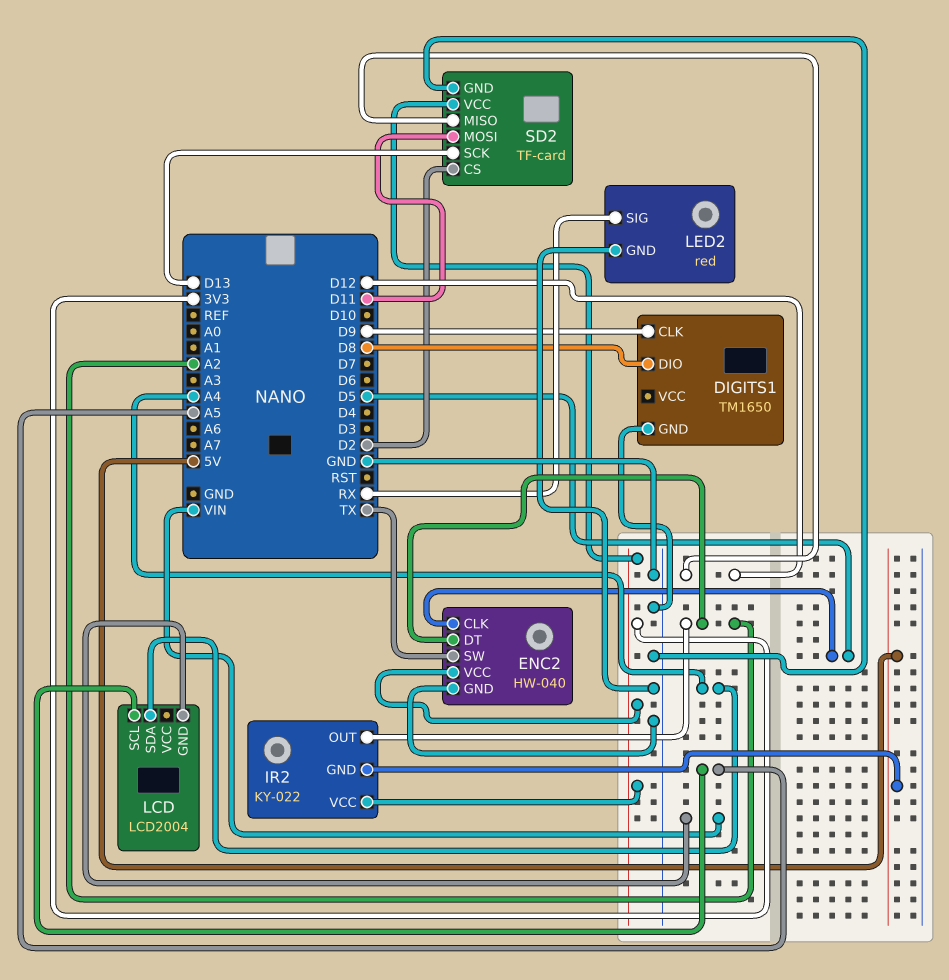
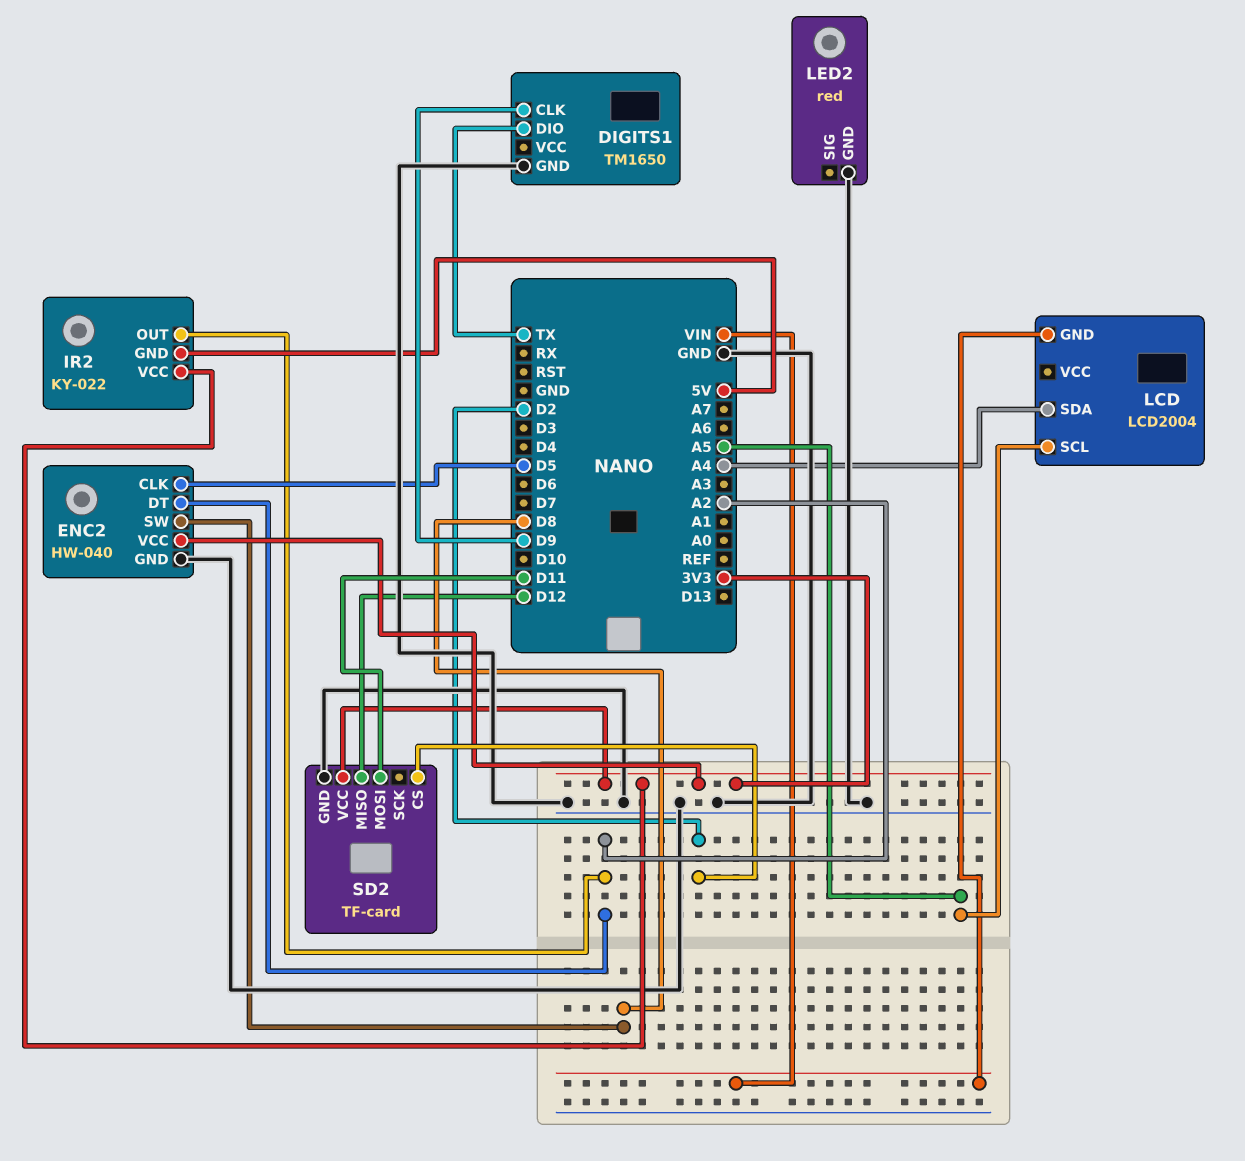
DIGITS1 pin DIO: D8 -> TX
ENC2 pin SW: TX -> D8
LED2 pin SIG: RX -> none
SD2 pin SCK: D13 -> none

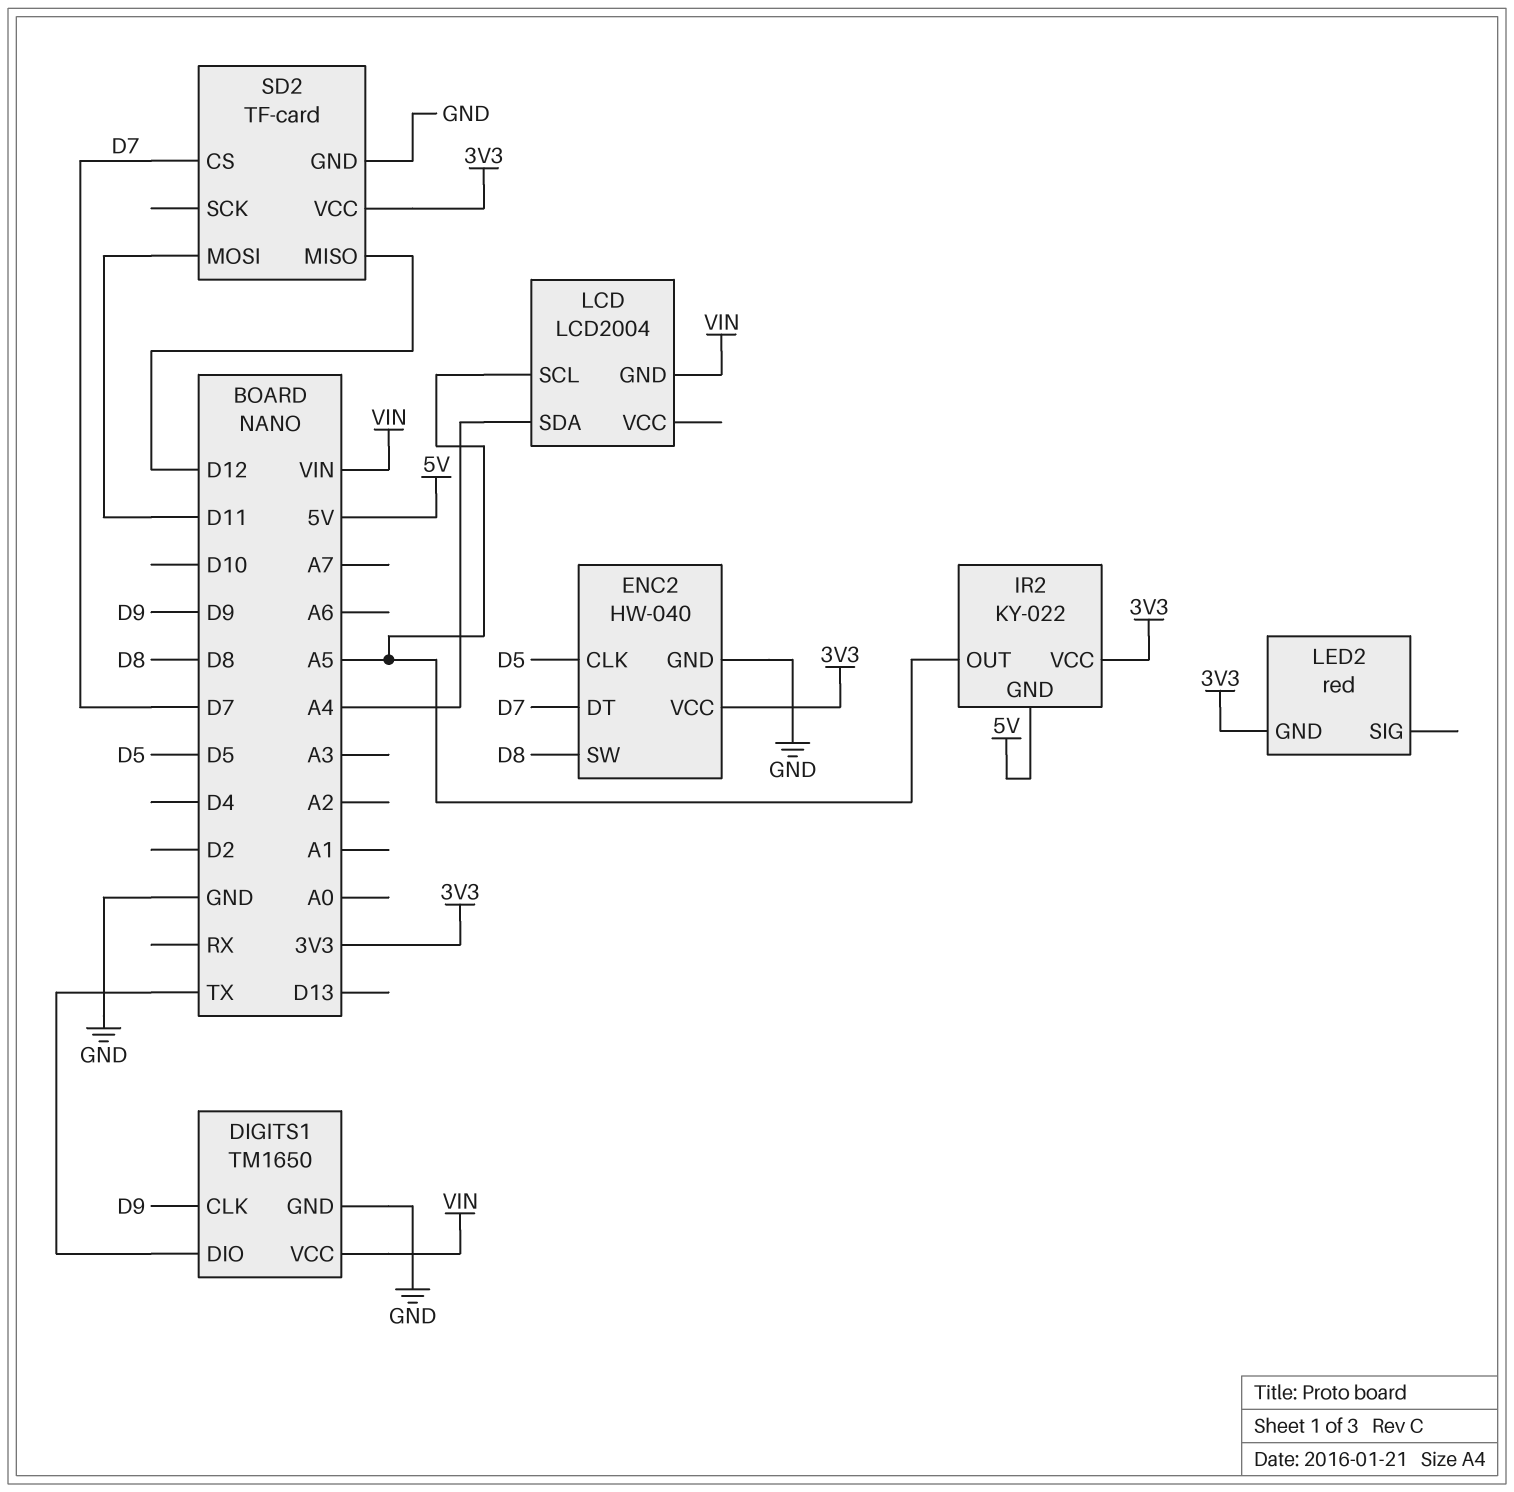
DIGITS1 pin VCC: none -> VIN
ENC2 pin DT: A2 -> D7
IR2 pin OUT: A2 -> A5
LED2 pin GND: GND -> 3V3
SD2 pin CS: D2 -> D7

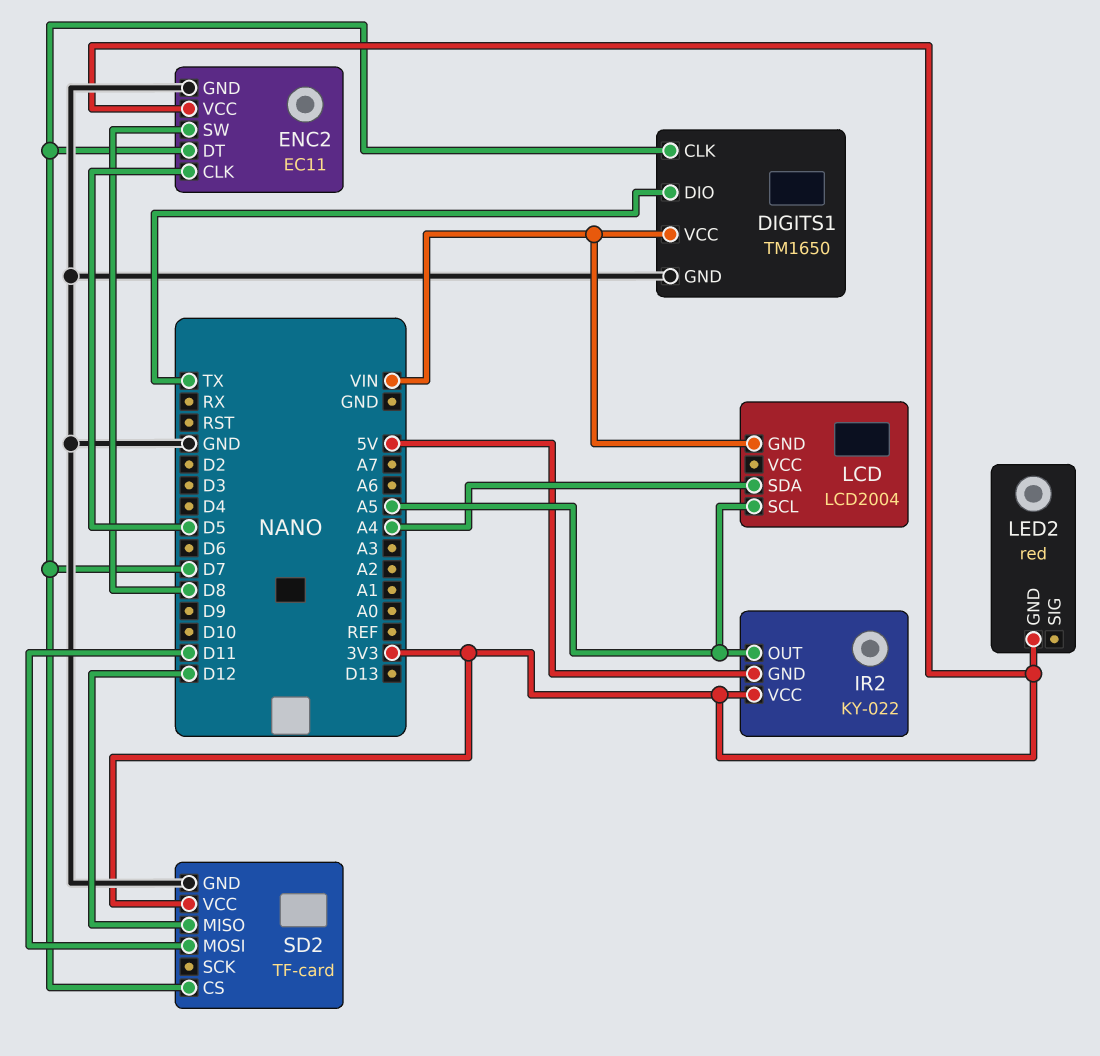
DIGITS1 pin CLK: D9 -> D7
ENC2: HW-040 -> EC11

